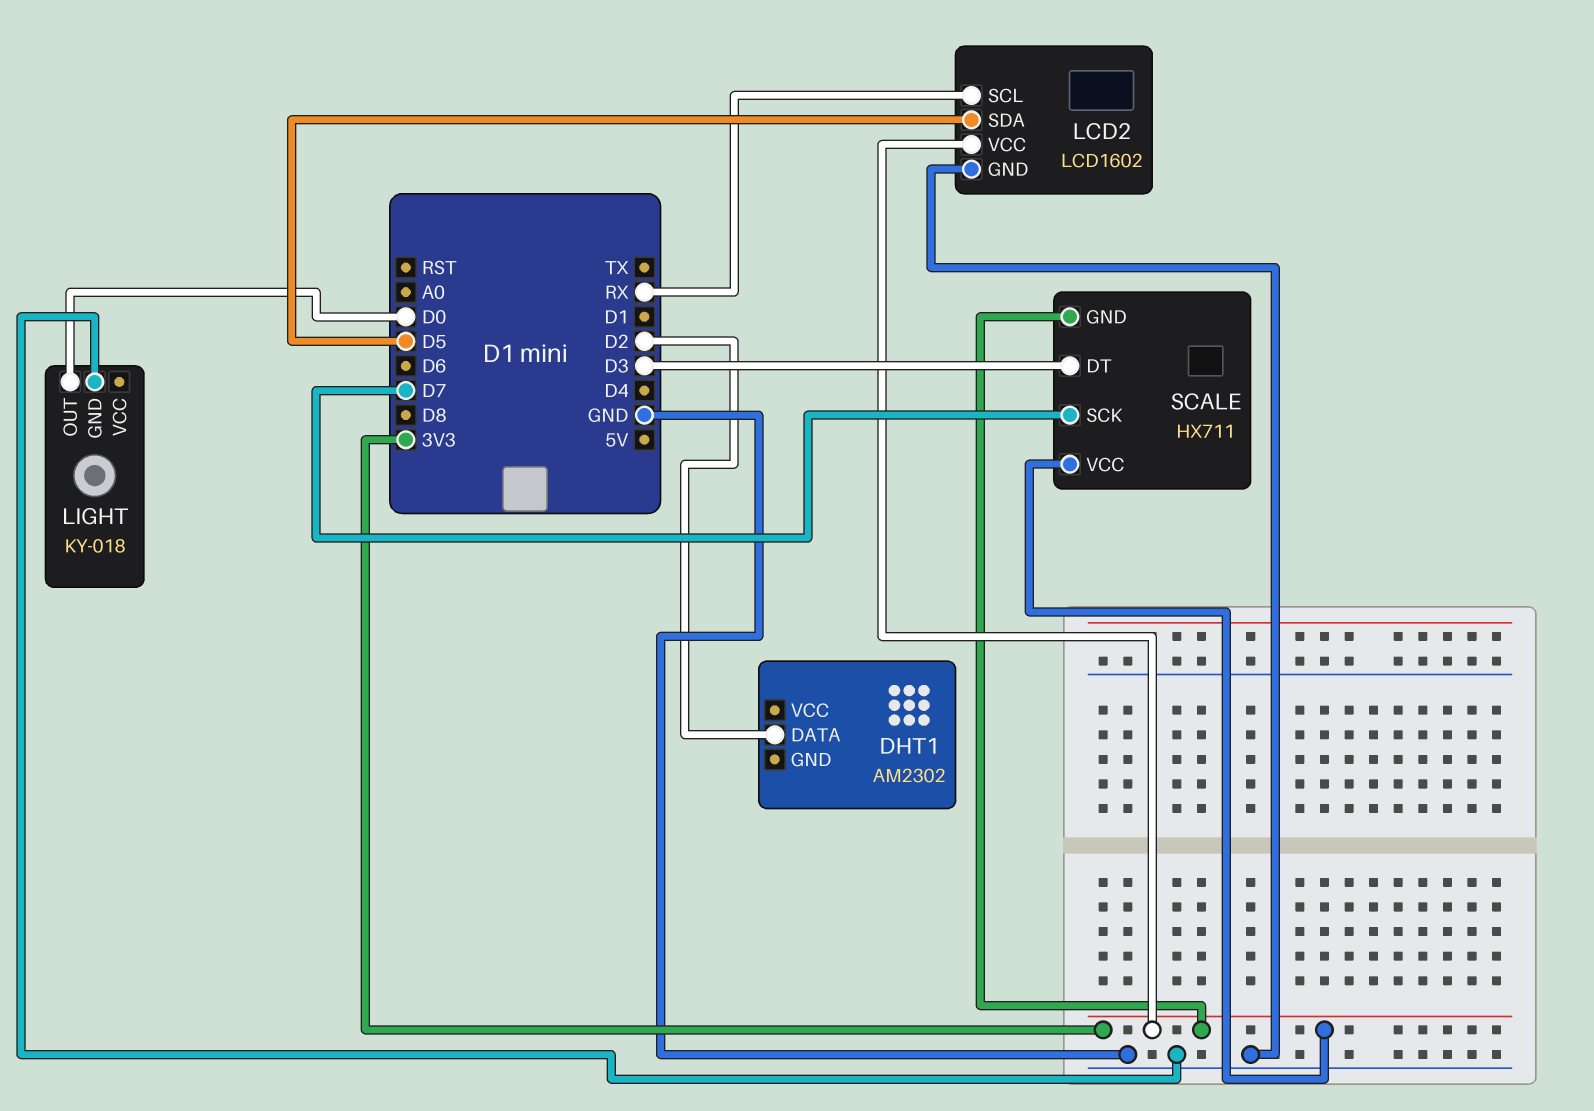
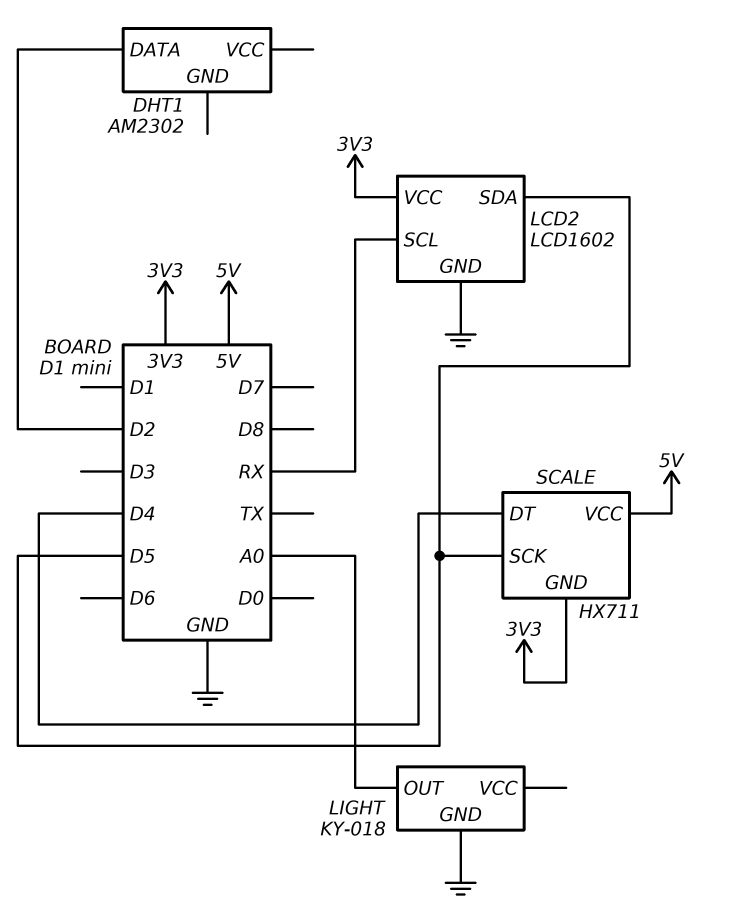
LIGHT pin OUT: D0 -> A0
SCALE pin DT: D3 -> D4
SCALE pin SCK: D7 -> D5
SCALE pin VCC: 3V3 -> 5V

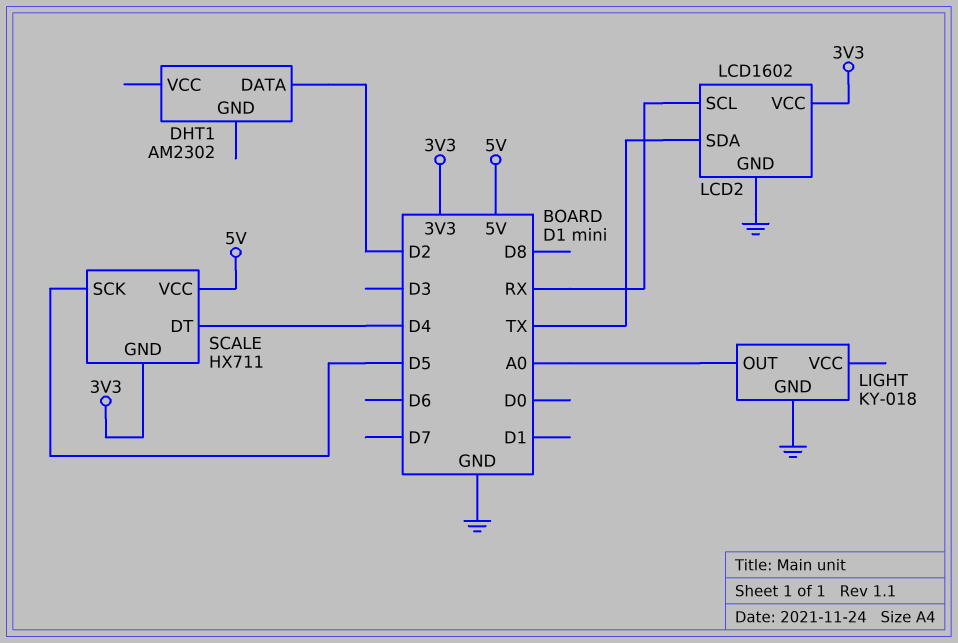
LCD2 pin SDA: D5 -> TX

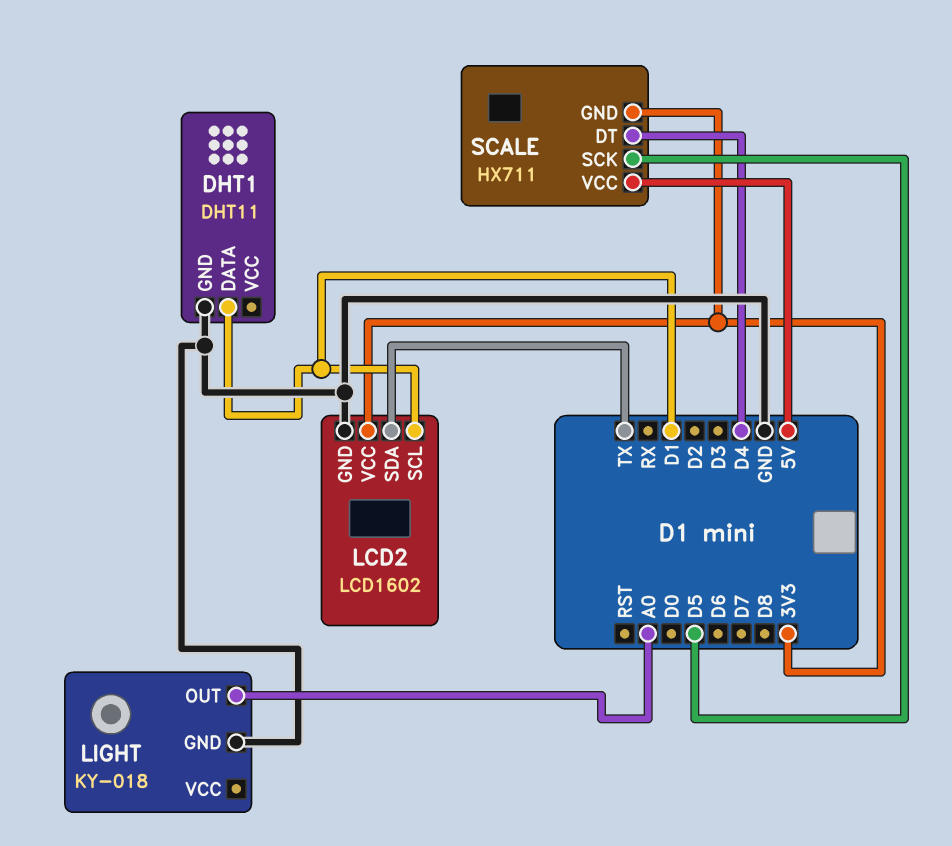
DHT1: AM2302 -> DHT11
DHT1 pin DATA: D2 -> D1
DHT1 pin GND: none -> GND
LCD2 pin SCL: RX -> D1

